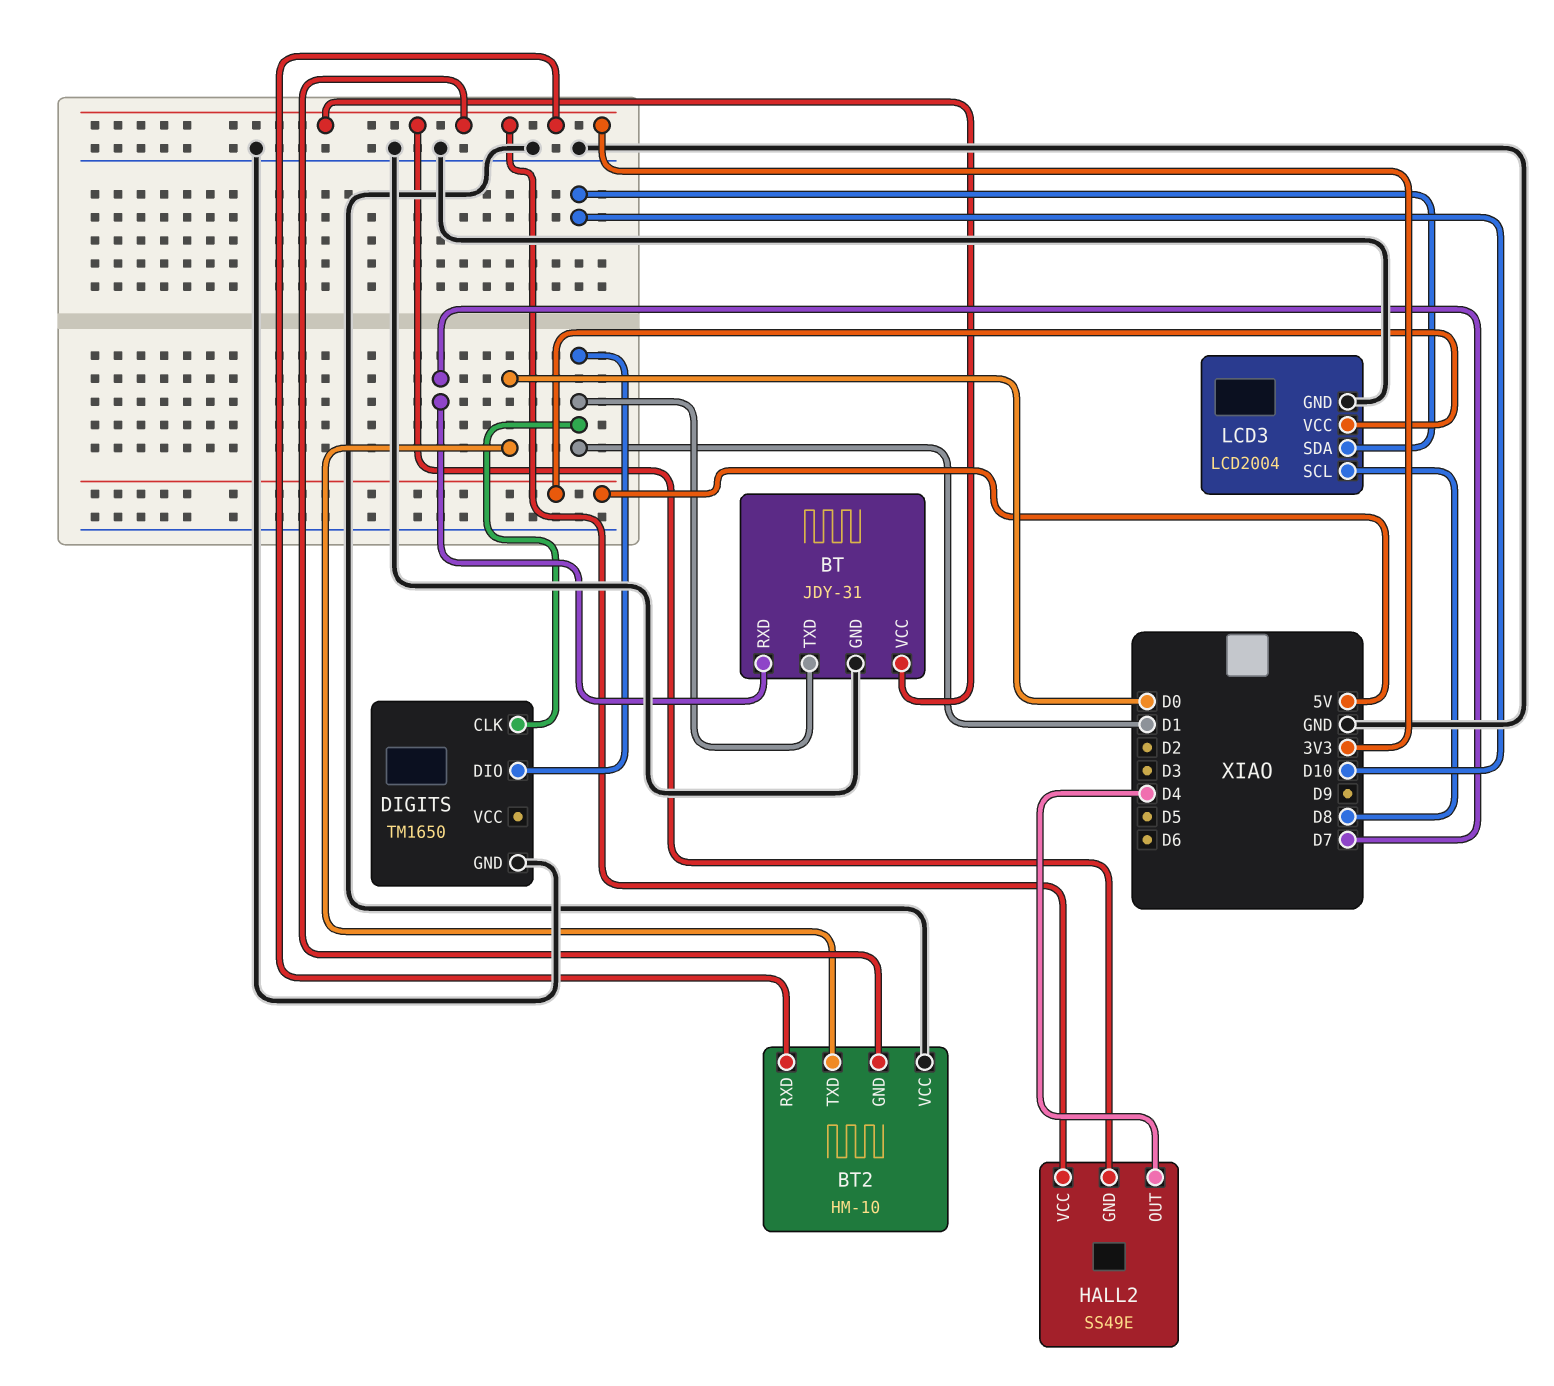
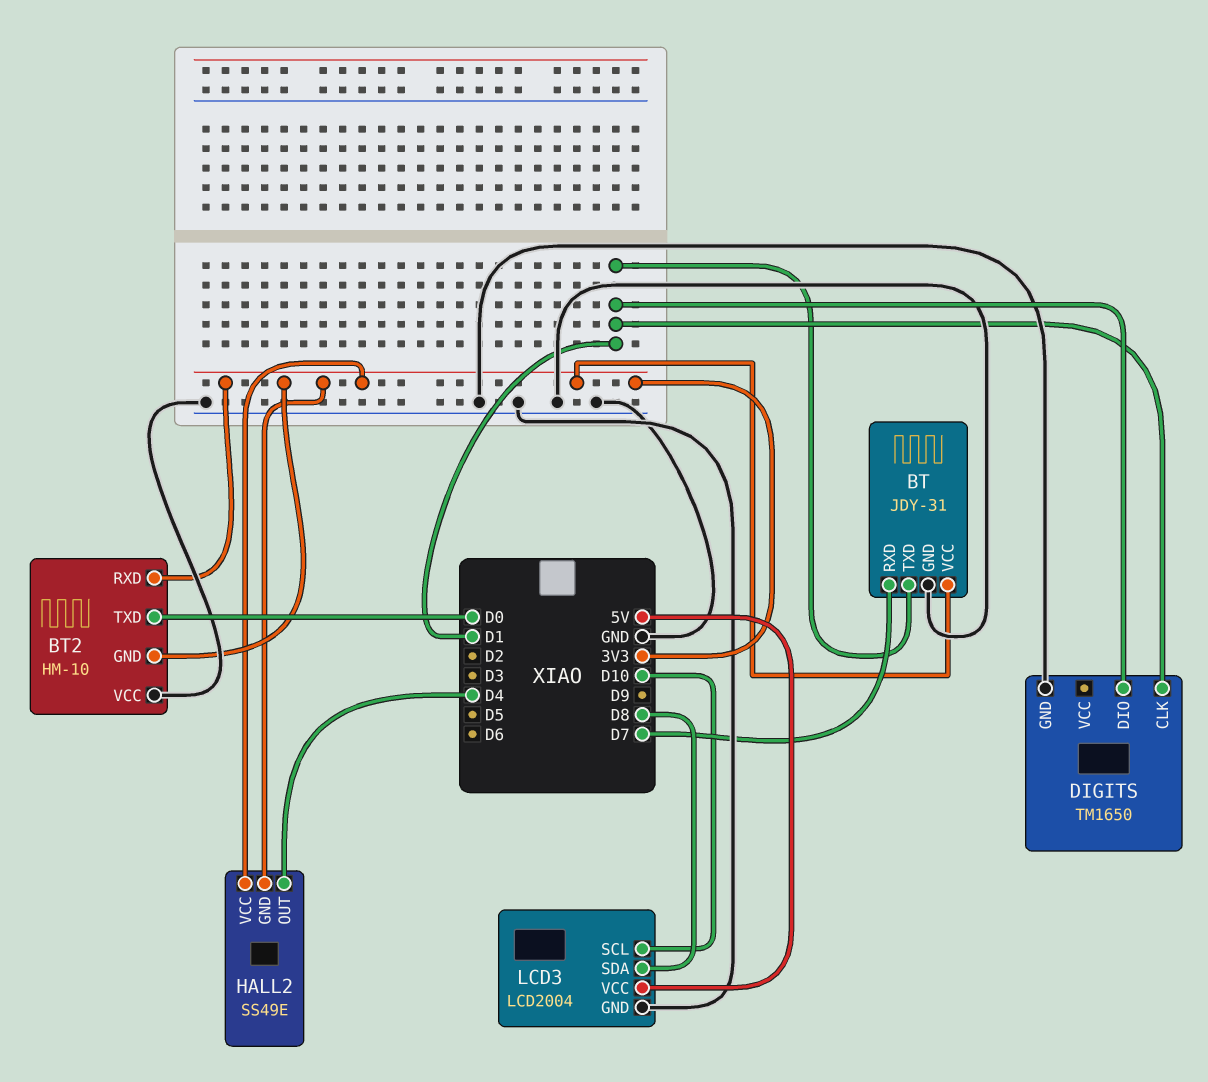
LCD3 pin SCL: D8 -> D10
LCD3 pin SDA: D10 -> D8

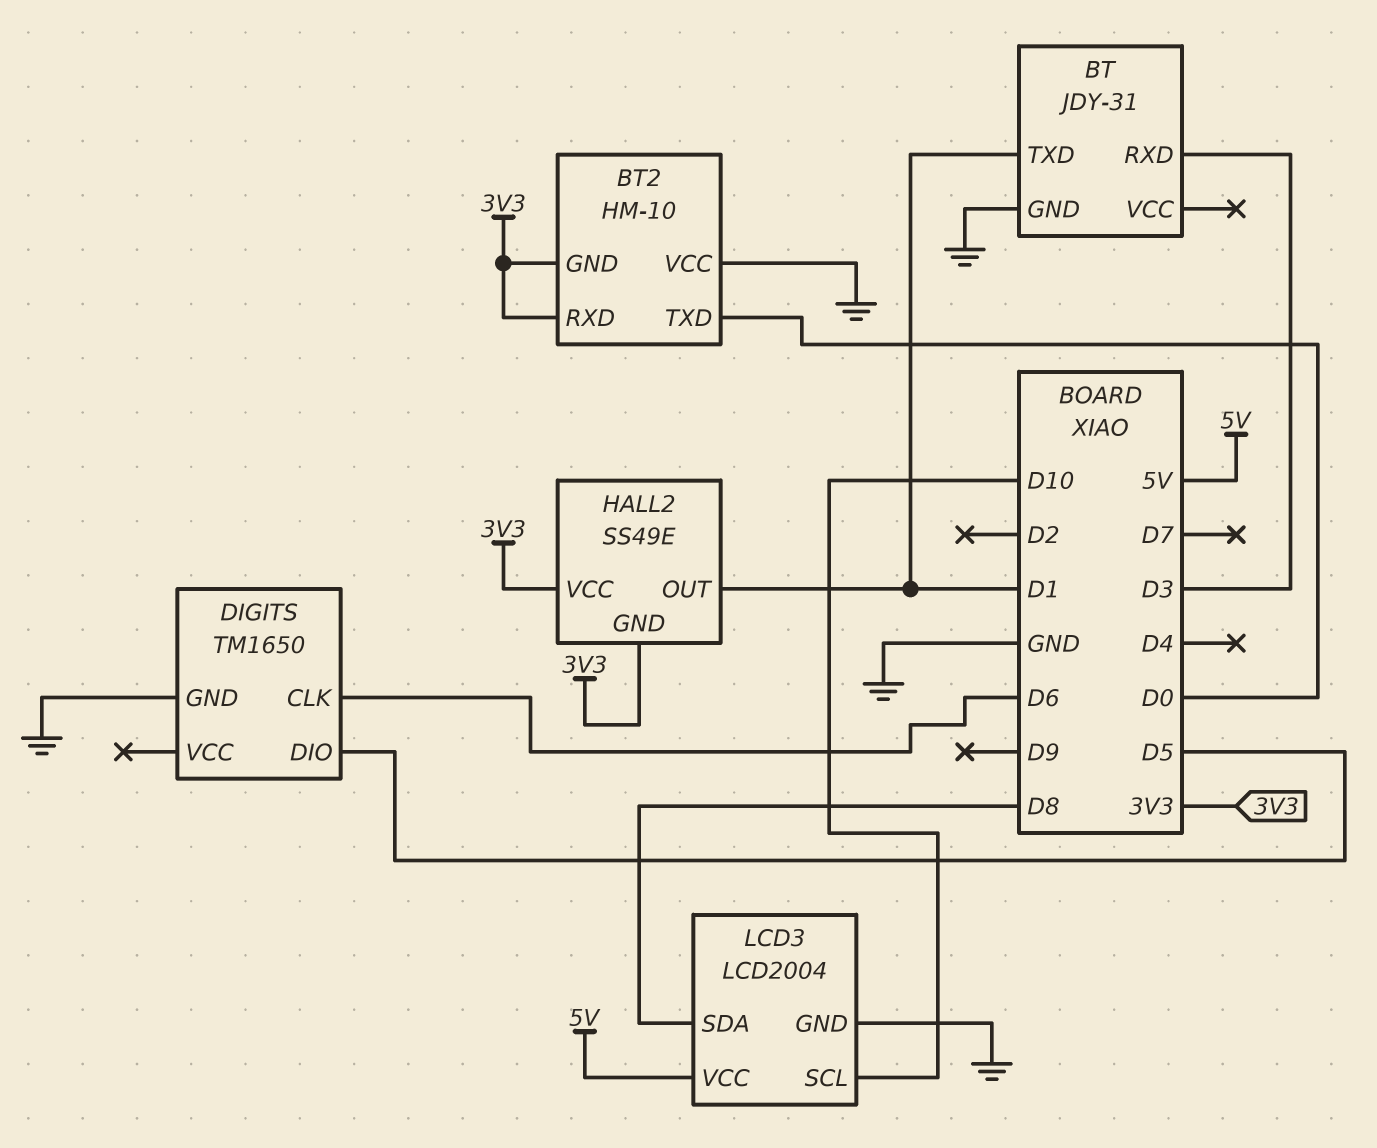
BT pin RXD: D7 -> D3
BT pin VCC: 3V3 -> none
DIGITS pin CLK: D1 -> D6
DIGITS pin DIO: D1 -> D5
HALL2 pin OUT: D4 -> D1

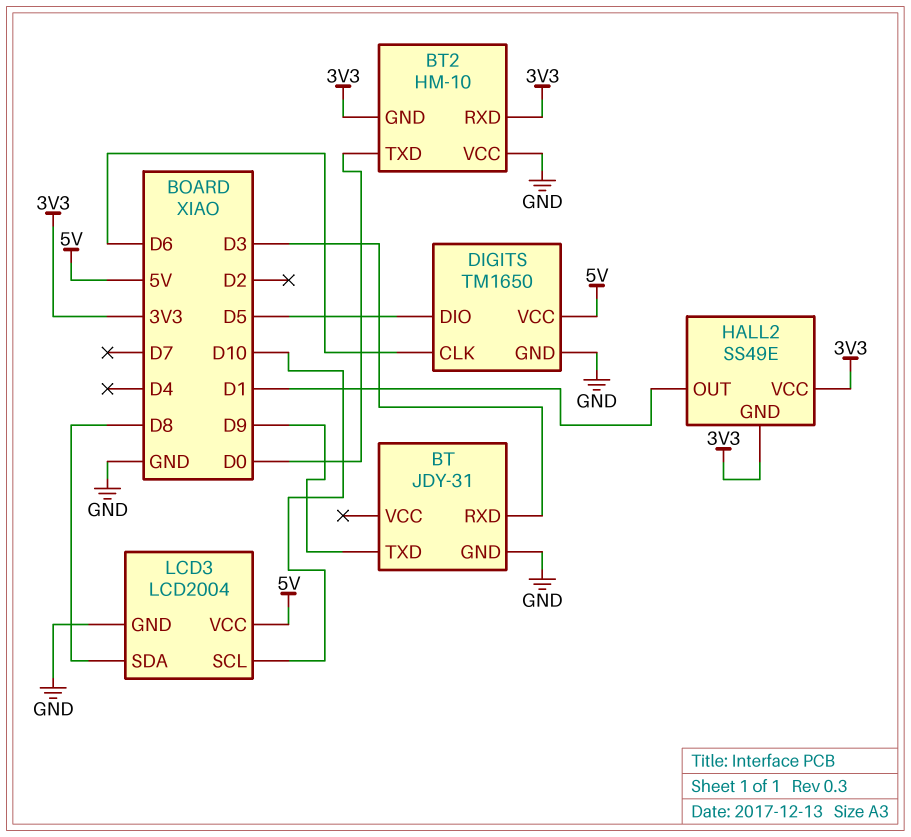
BT pin TXD: D1 -> D9
DIGITS pin VCC: none -> 5V

